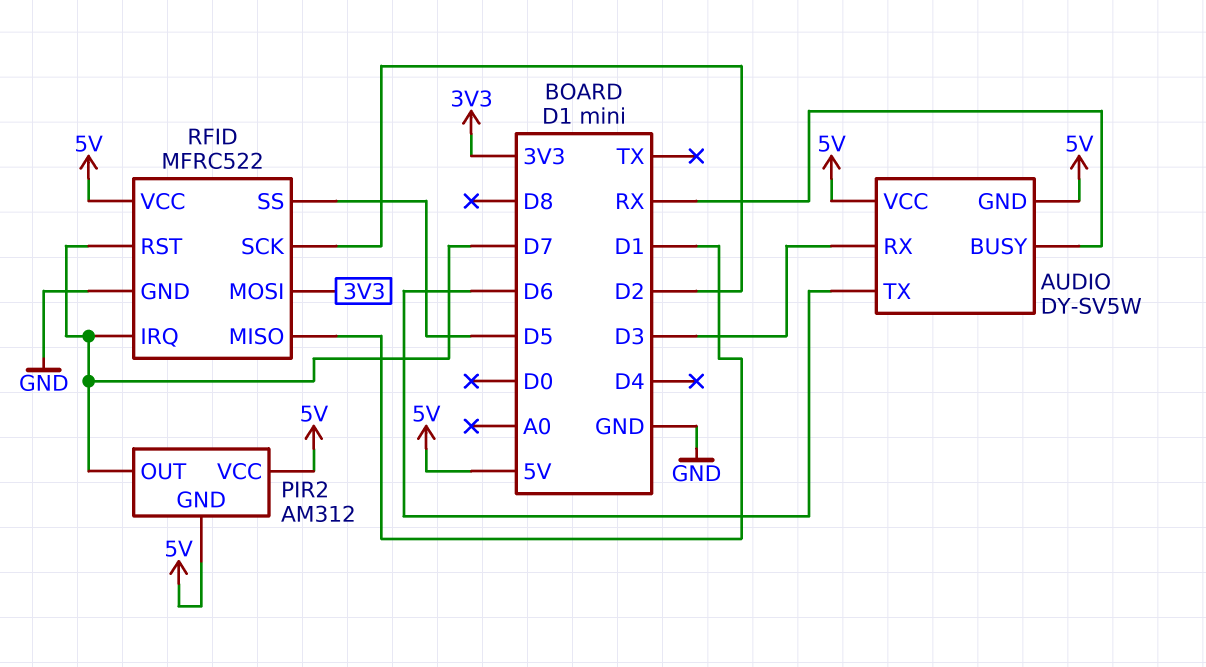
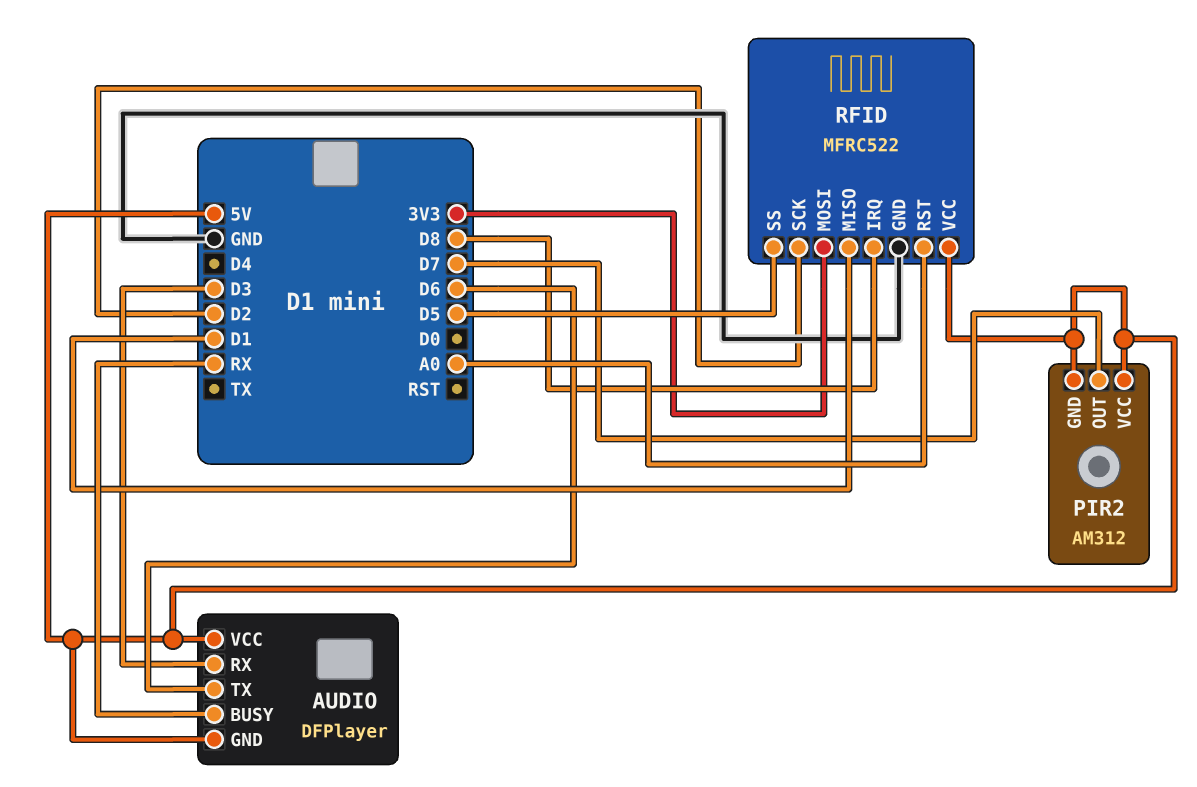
AUDIO: DY-SV5W -> DFPlayer
RFID pin IRQ: D7 -> D8
RFID pin RST: D7 -> A0

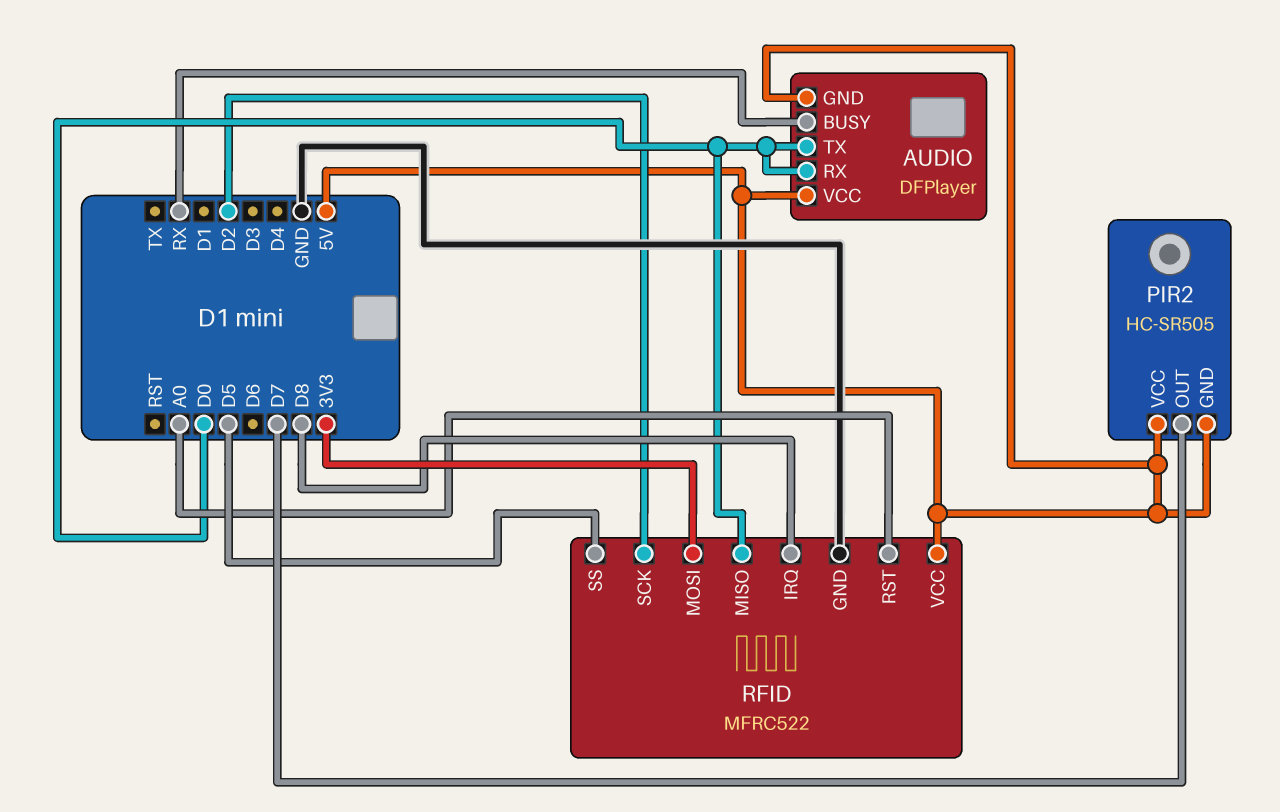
AUDIO pin RX: D3 -> D0
AUDIO pin TX: D6 -> D0
PIR2: AM312 -> HC-SR505
RFID pin MISO: D1 -> D0

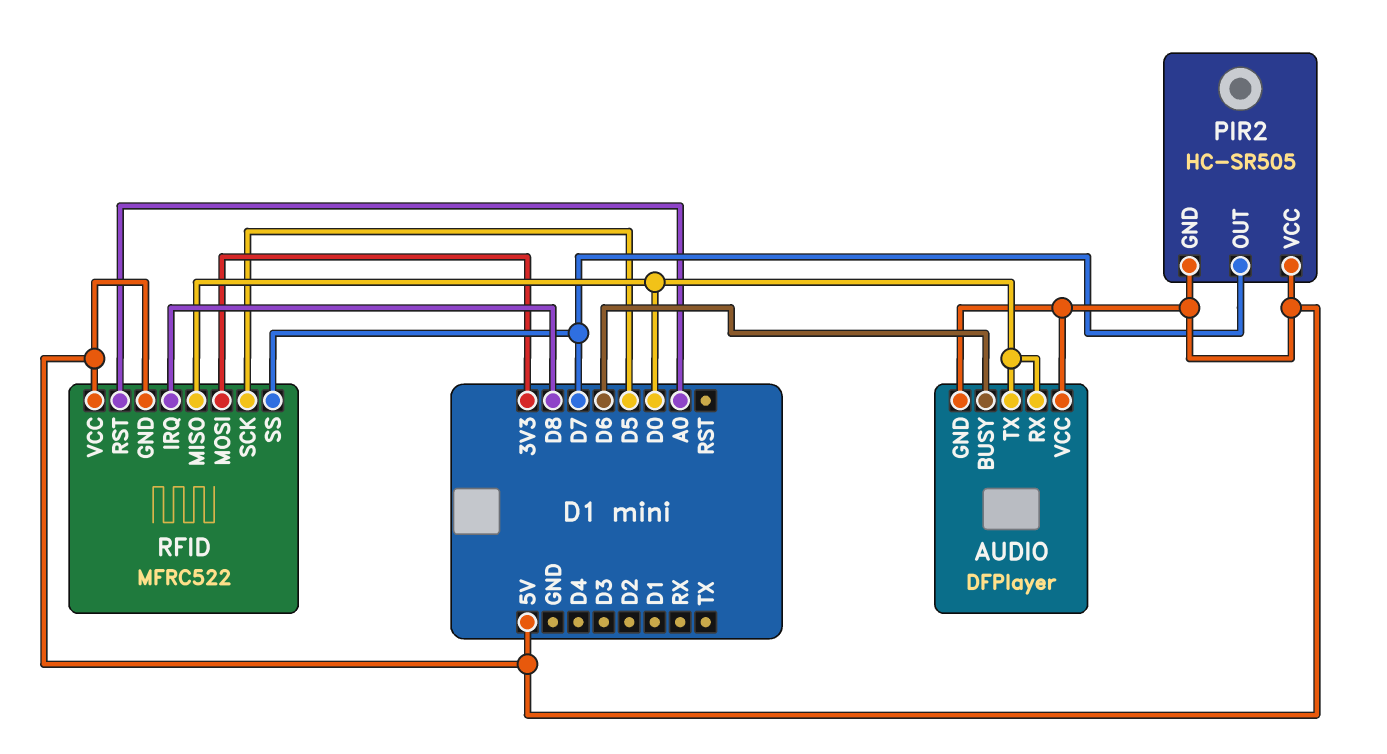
AUDIO pin BUSY: RX -> D6
RFID pin GND: GND -> 5V
RFID pin SCK: D2 -> D5
RFID pin SS: D5 -> D7

